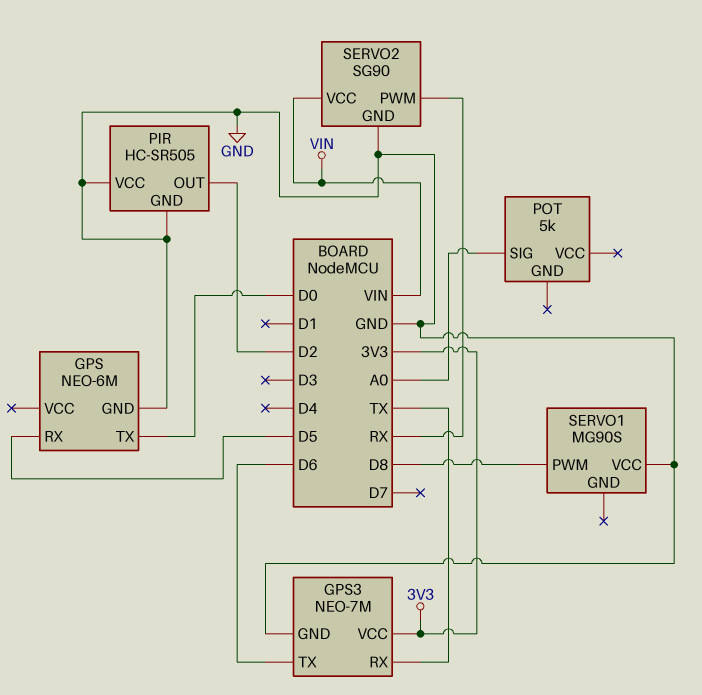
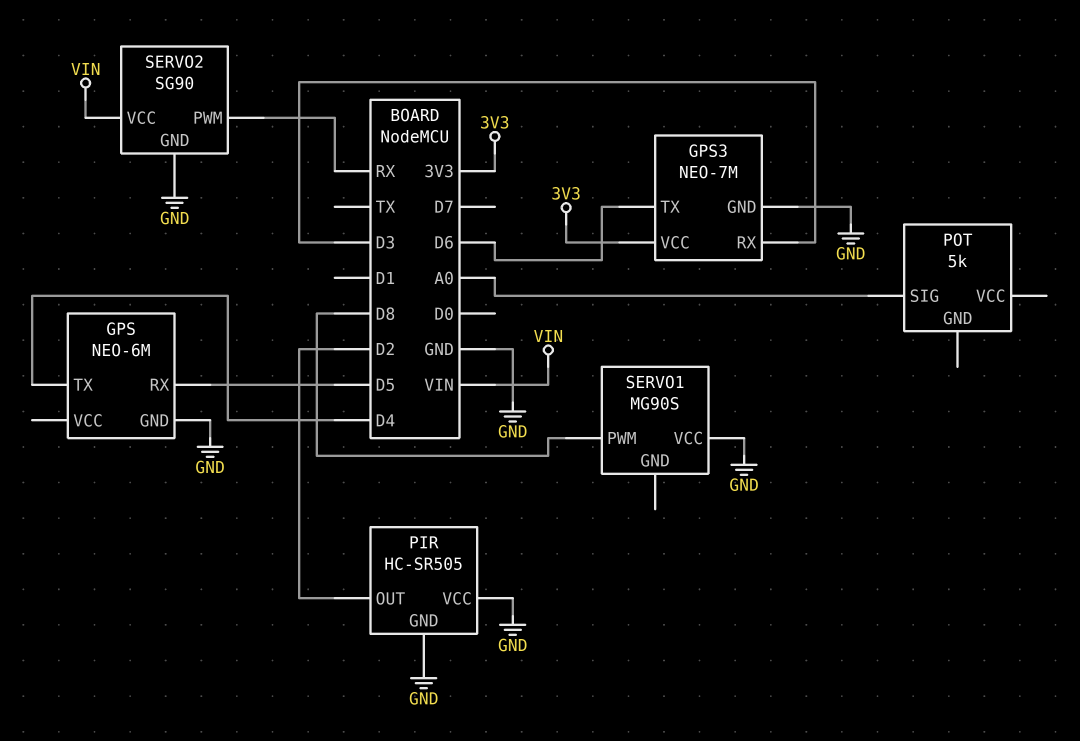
GPS pin TX: D0 -> D4
GPS3 pin RX: TX -> D3

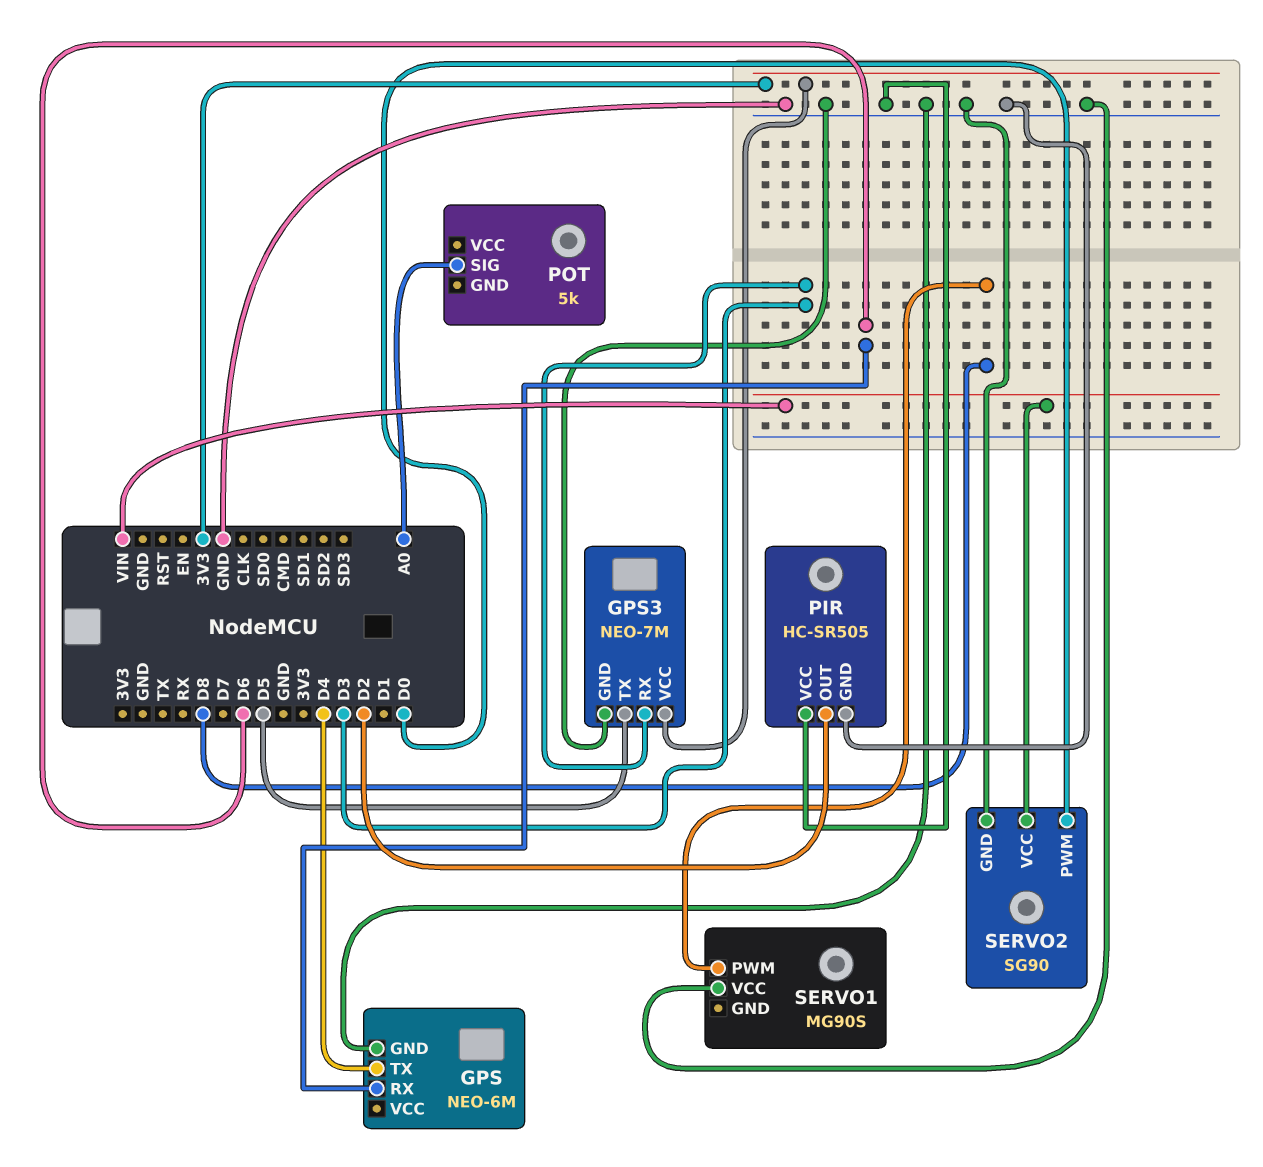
GPS pin RX: D5 -> D6
GPS3 pin TX: D6 -> D5
SERVO2 pin PWM: RX -> D0

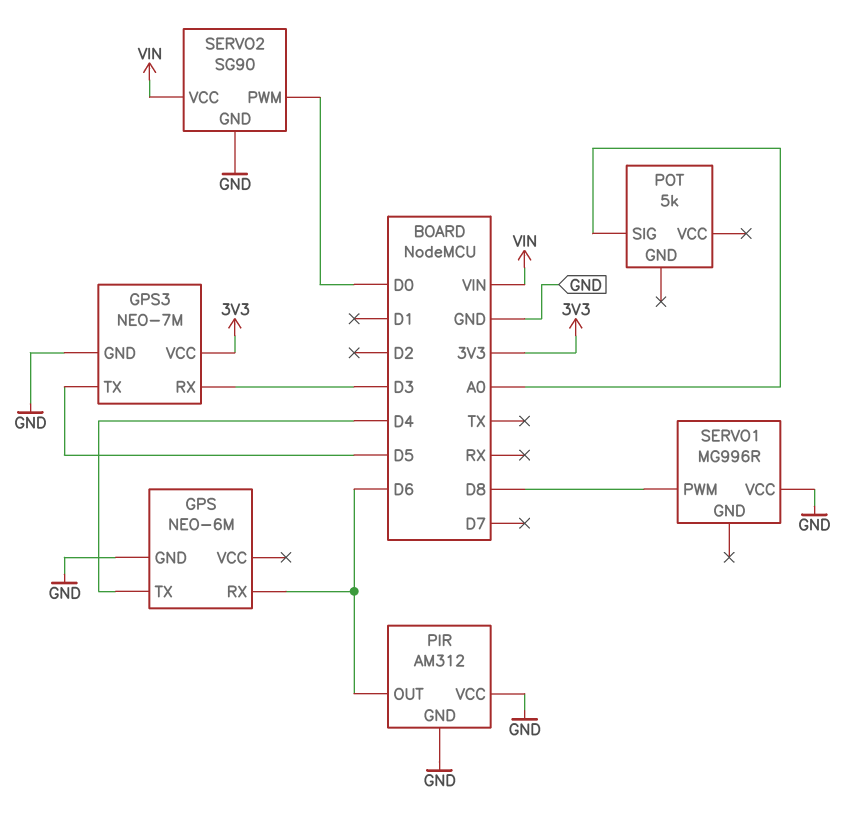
PIR: HC-SR505 -> AM312
PIR pin OUT: D2 -> D6
SERVO1: MG90S -> MG996R

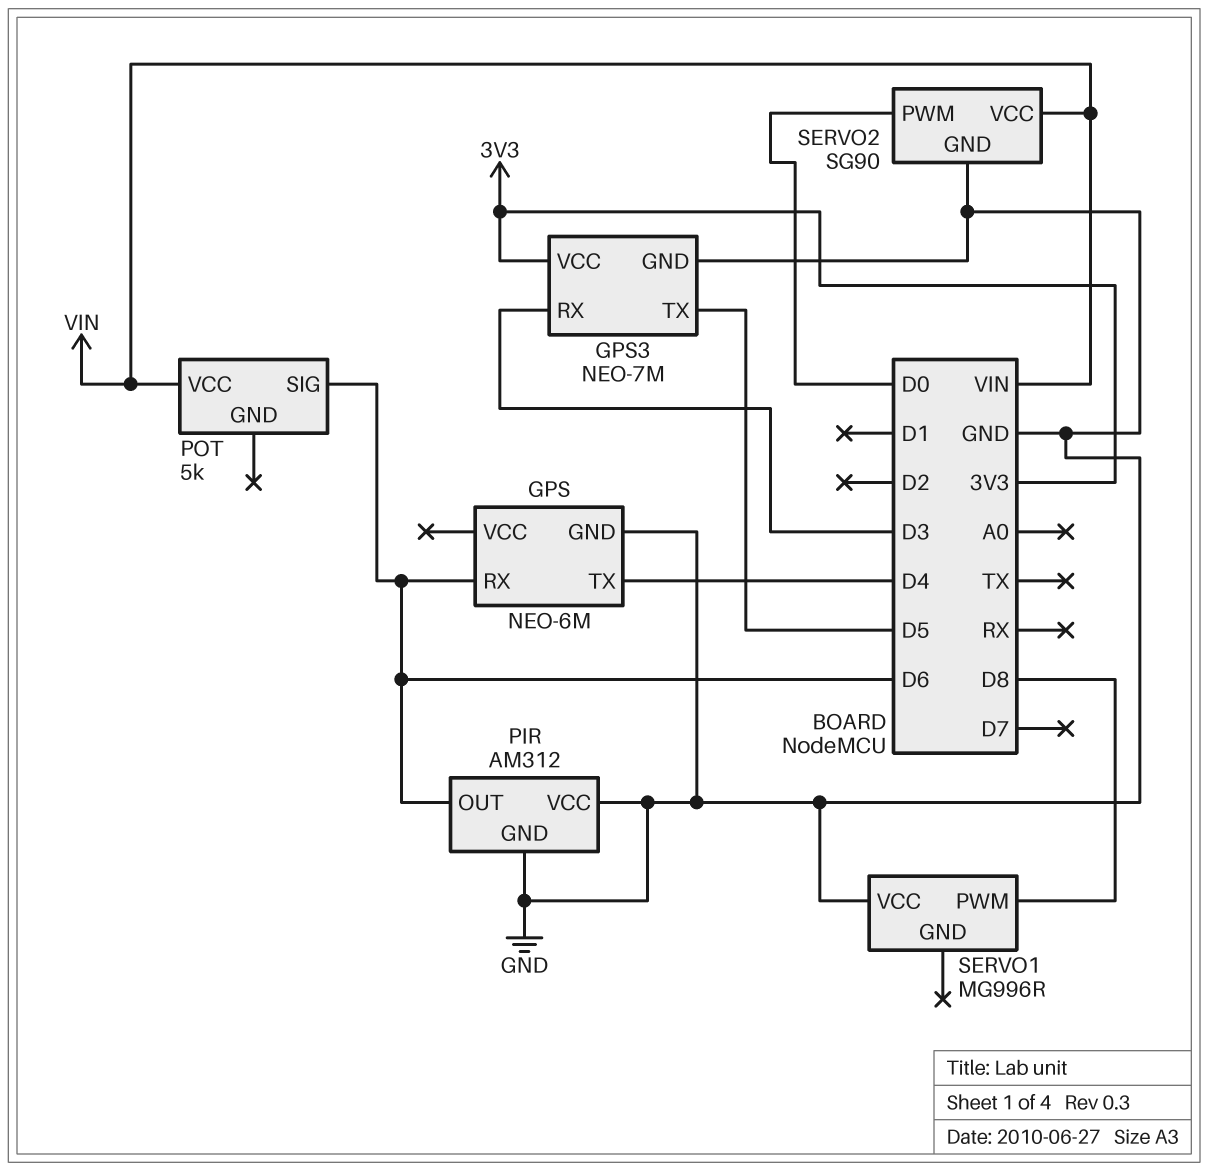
POT pin SIG: A0 -> D6
POT pin VCC: none -> VIN

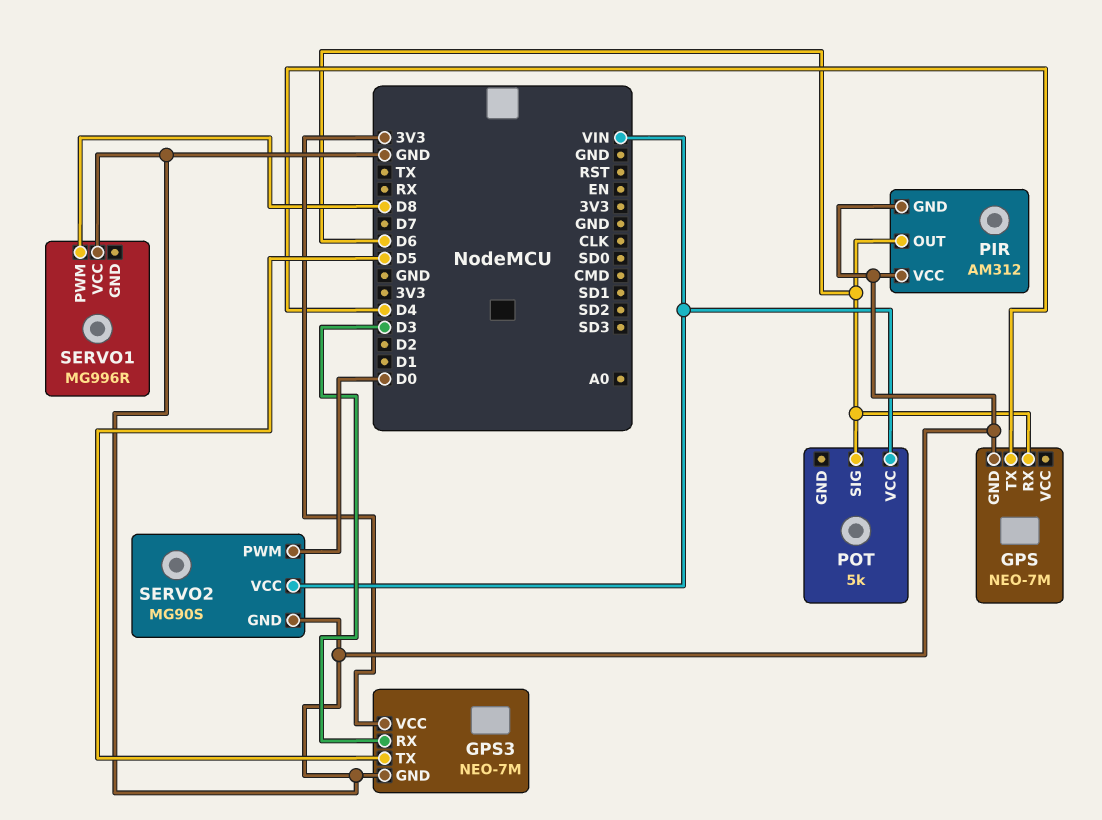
GPS: NEO-6M -> NEO-7M
SERVO2: SG90 -> MG90S

